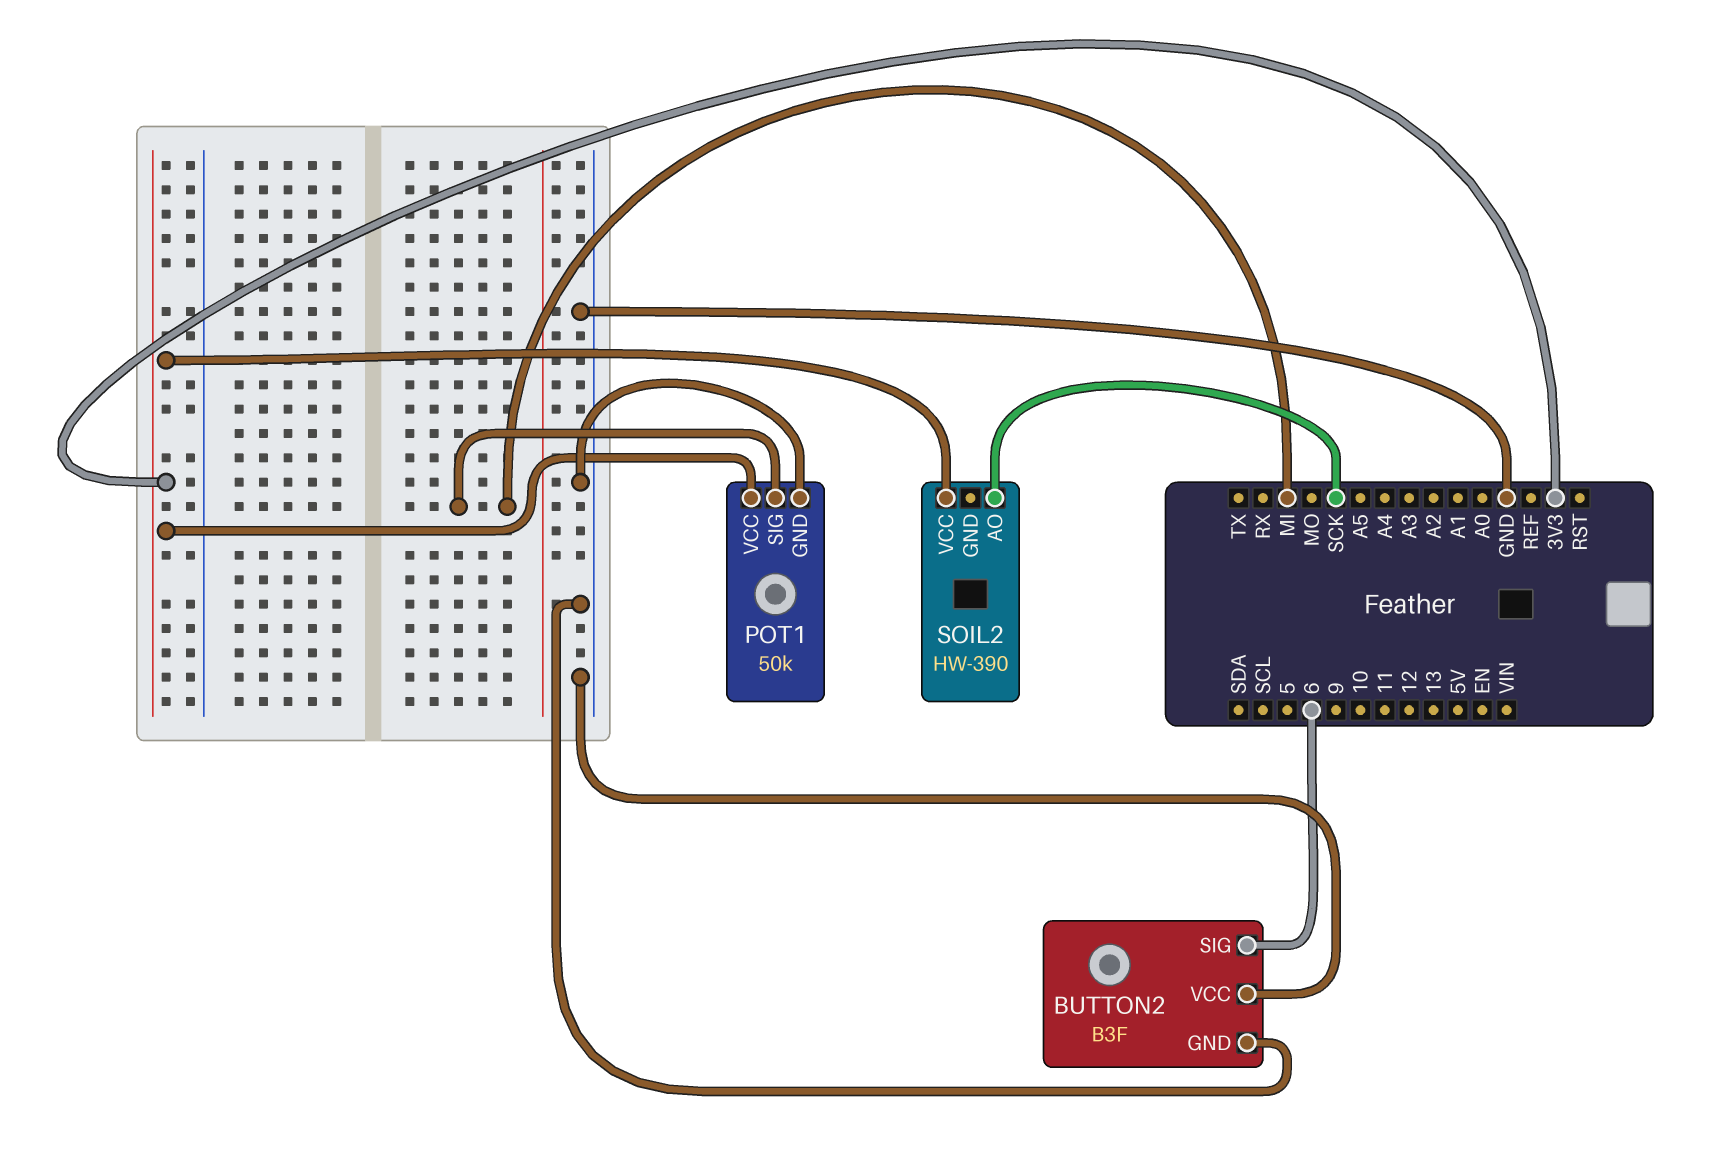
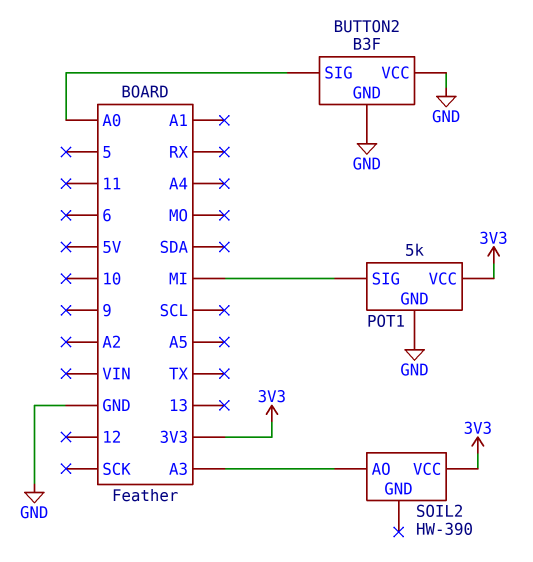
BUTTON2 pin SIG: 6 -> A0
POT1: 50k -> 5k
SOIL2 pin AO: SCK -> A3

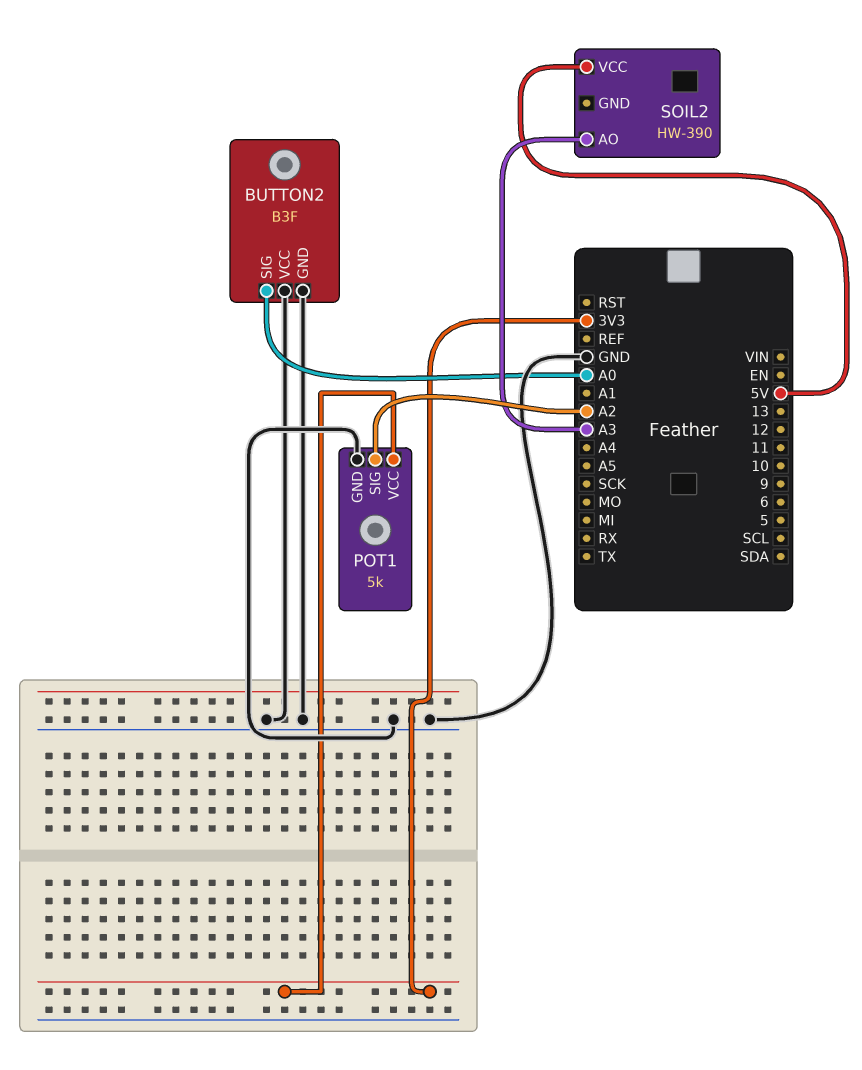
POT1 pin SIG: MI -> A2
SOIL2 pin VCC: 3V3 -> 5V

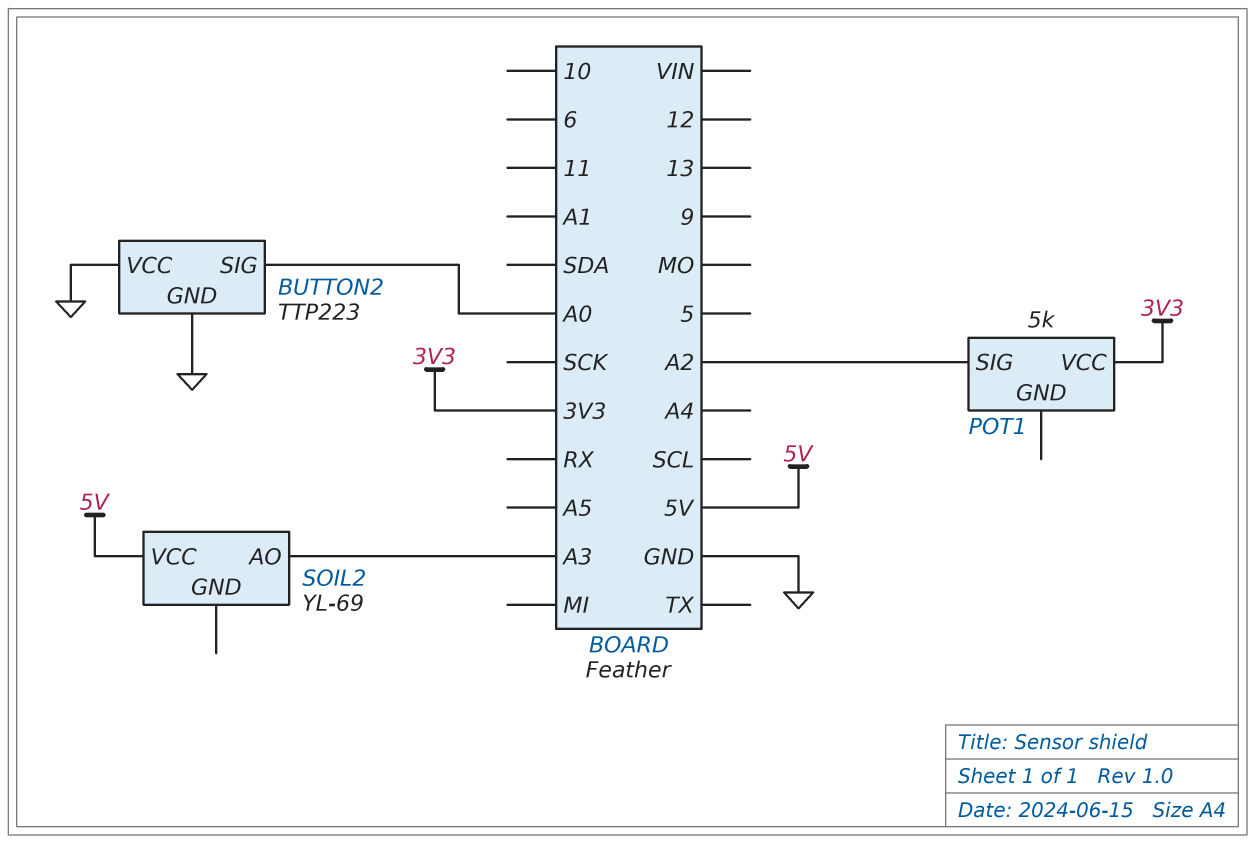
BUTTON2: B3F -> TTP223
POT1 pin GND: GND -> none
SOIL2: HW-390 -> YL-69

